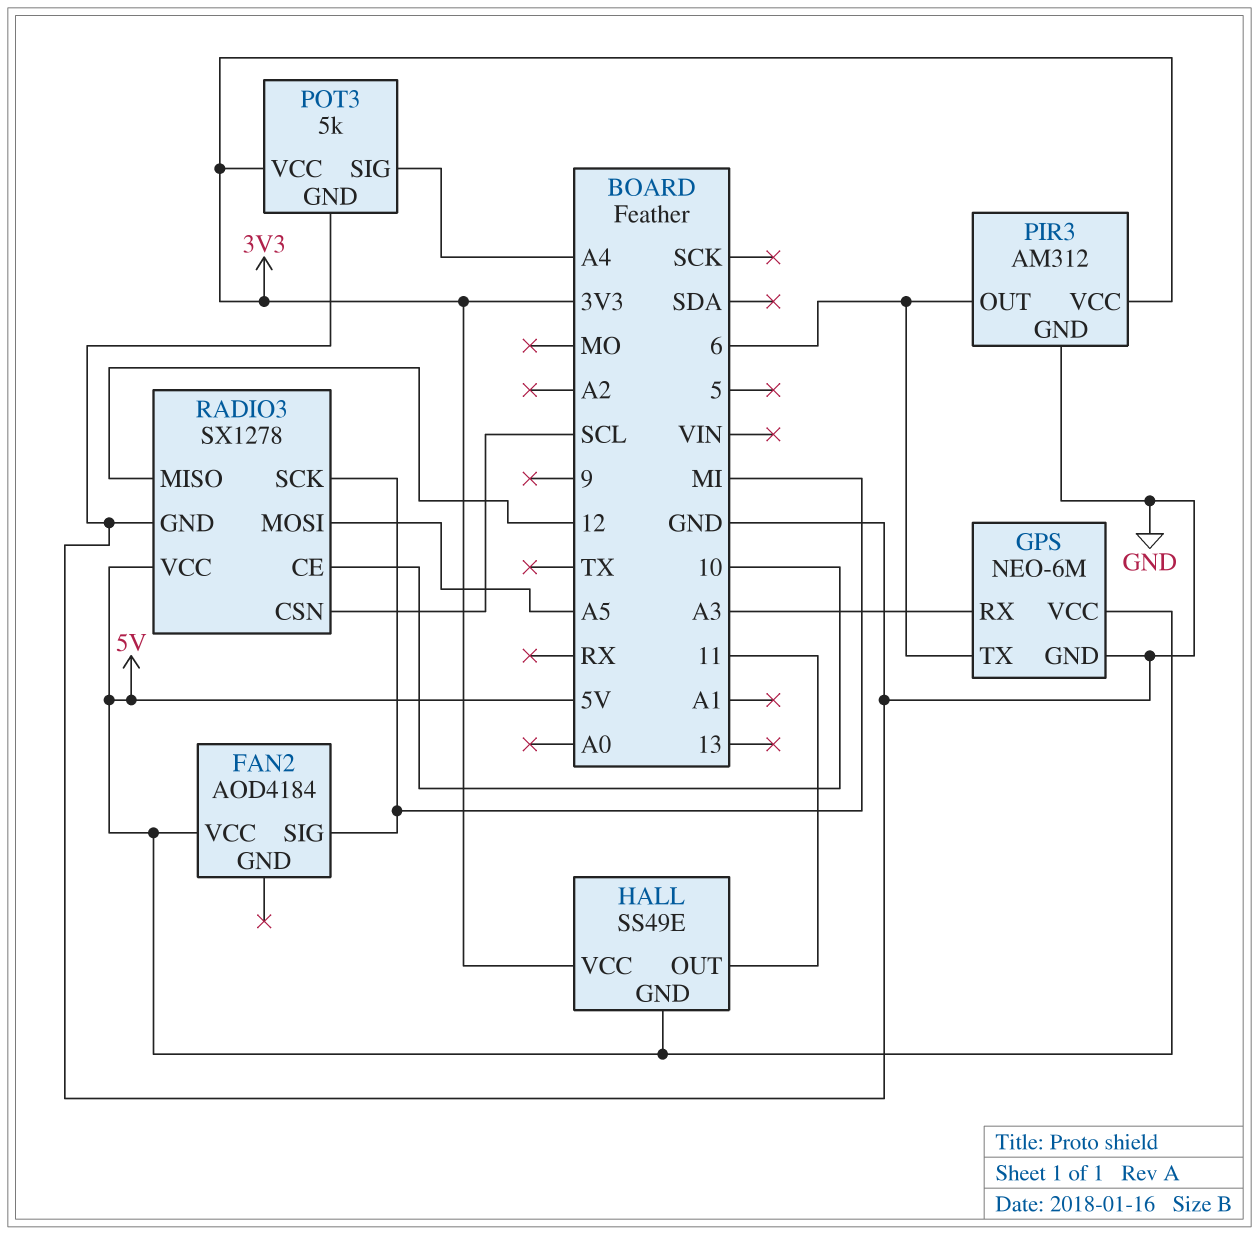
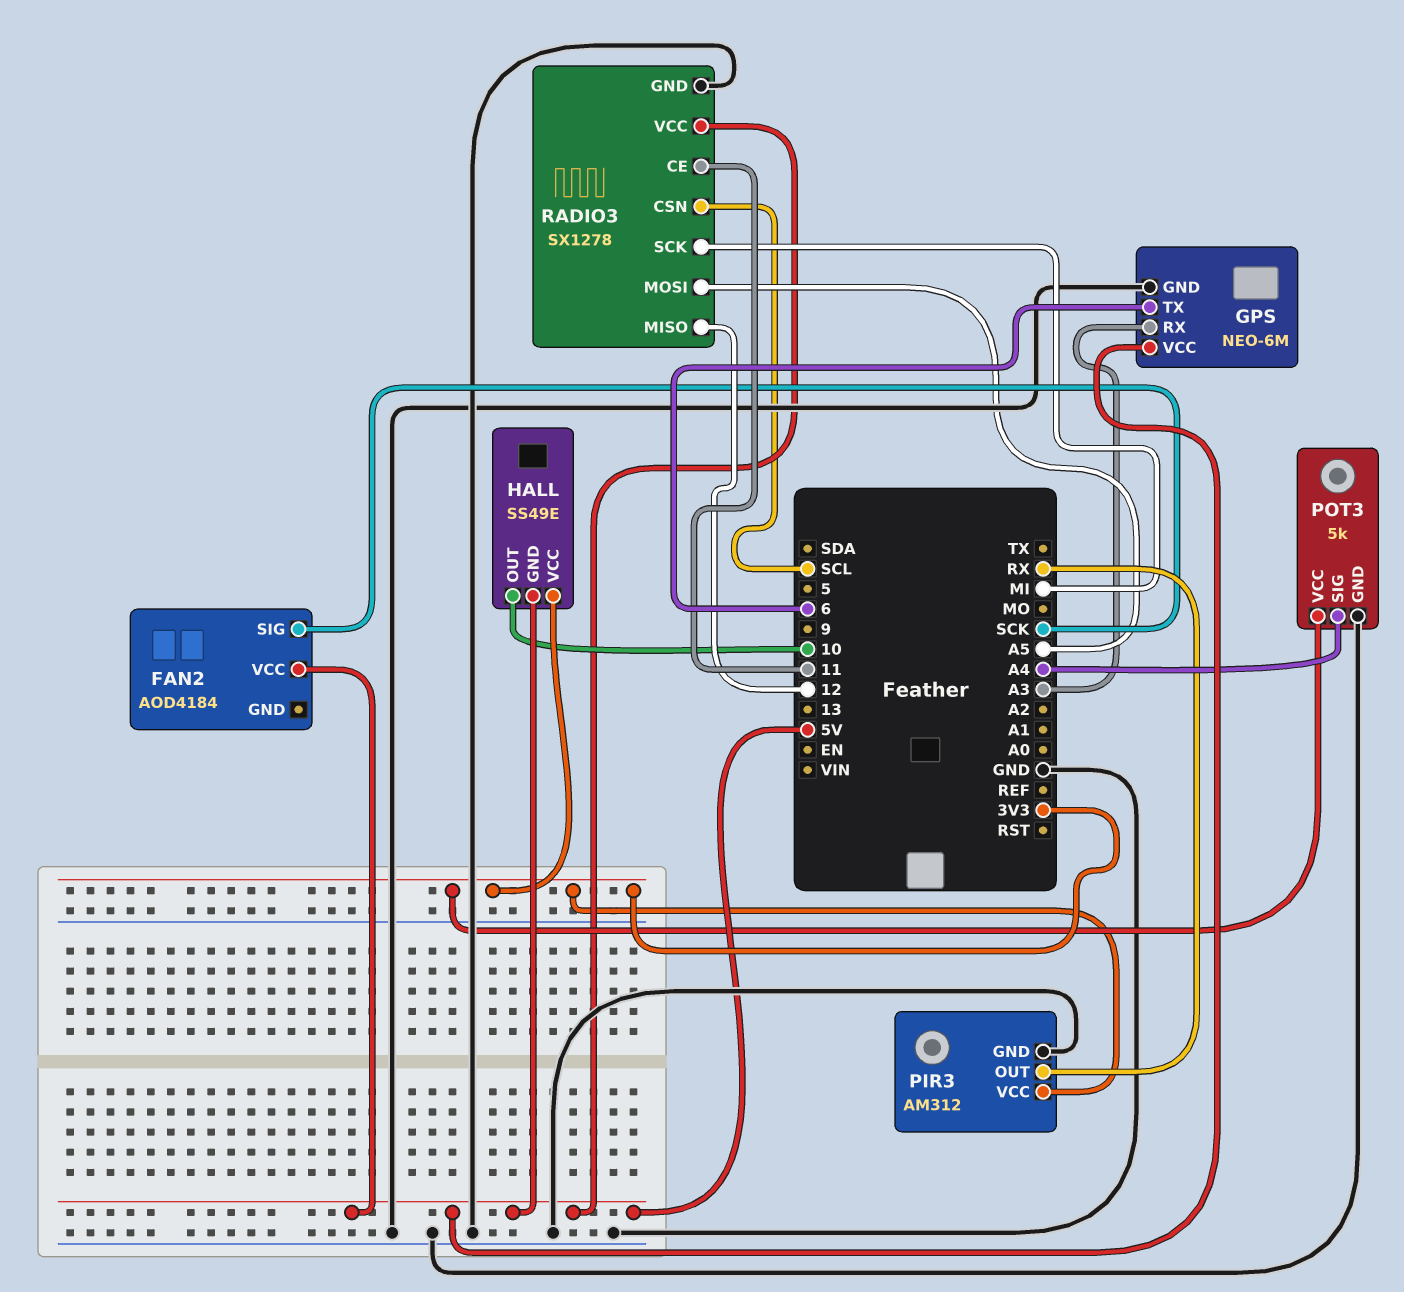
FAN2 pin SIG: MI -> SCK
HALL pin OUT: 11 -> 10
PIR3 pin OUT: 6 -> RX
RADIO3 pin CE: 10 -> 11

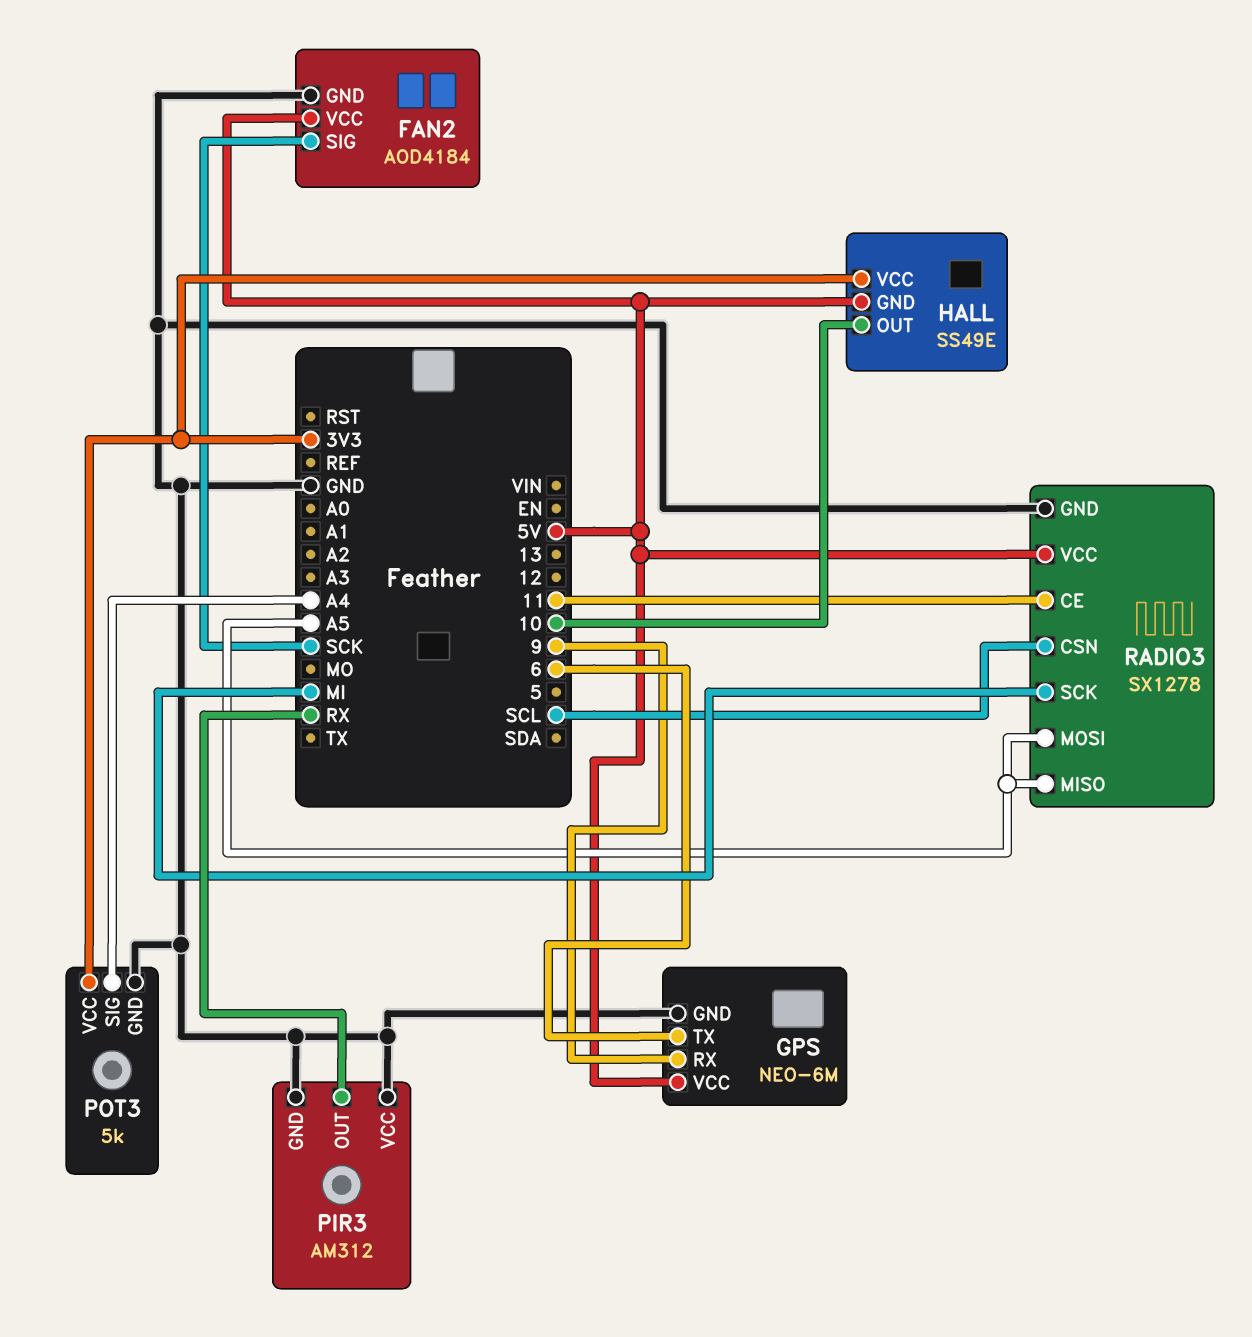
FAN2 pin GND: none -> GND
GPS pin RX: A3 -> 9
PIR3 pin VCC: 3V3 -> GND
RADIO3 pin MISO: 12 -> A5

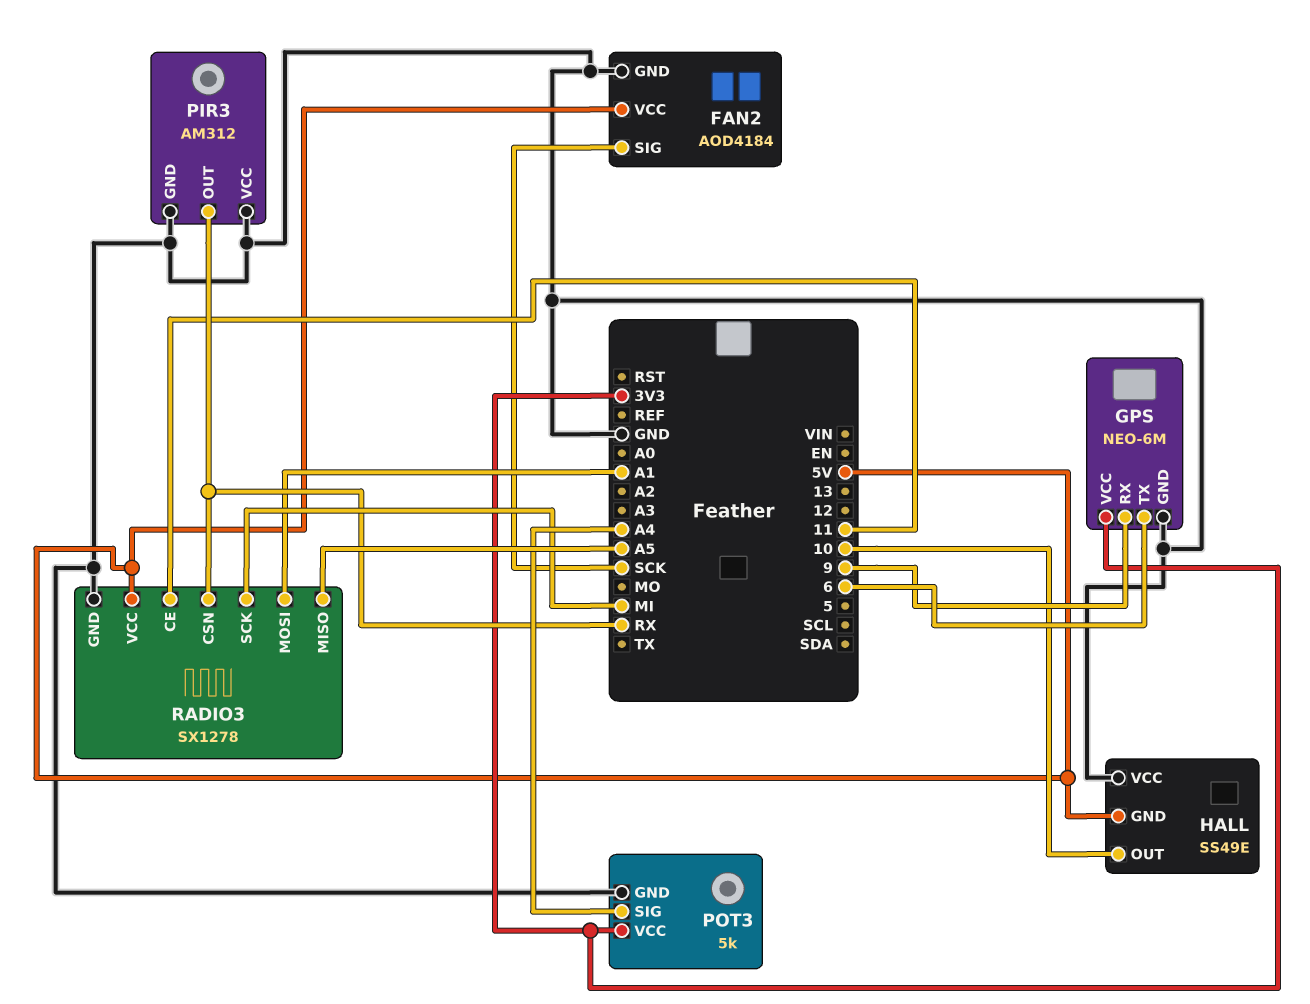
GPS pin VCC: 5V -> 3V3
HALL pin VCC: 3V3 -> GND
RADIO3 pin CSN: SCL -> RX
RADIO3 pin MOSI: A5 -> A1

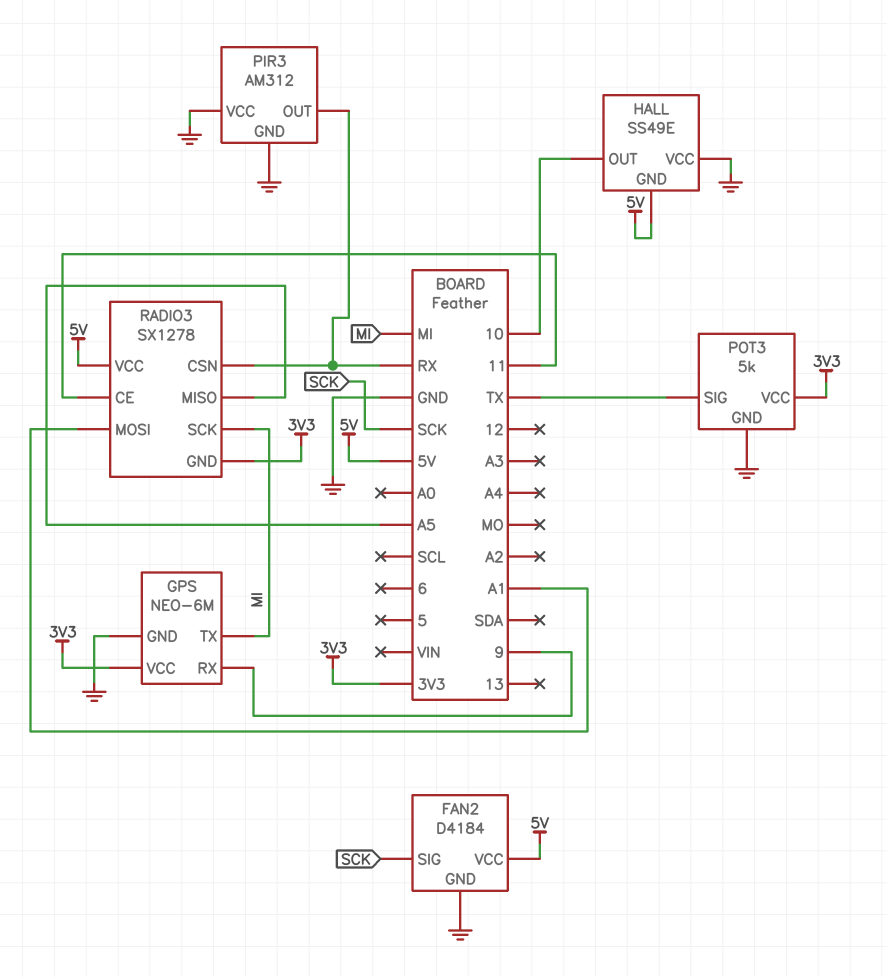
FAN2: AOD4184 -> D4184
GPS pin TX: 6 -> MI
POT3 pin SIG: A4 -> TX
RADIO3 pin GND: GND -> 3V3

